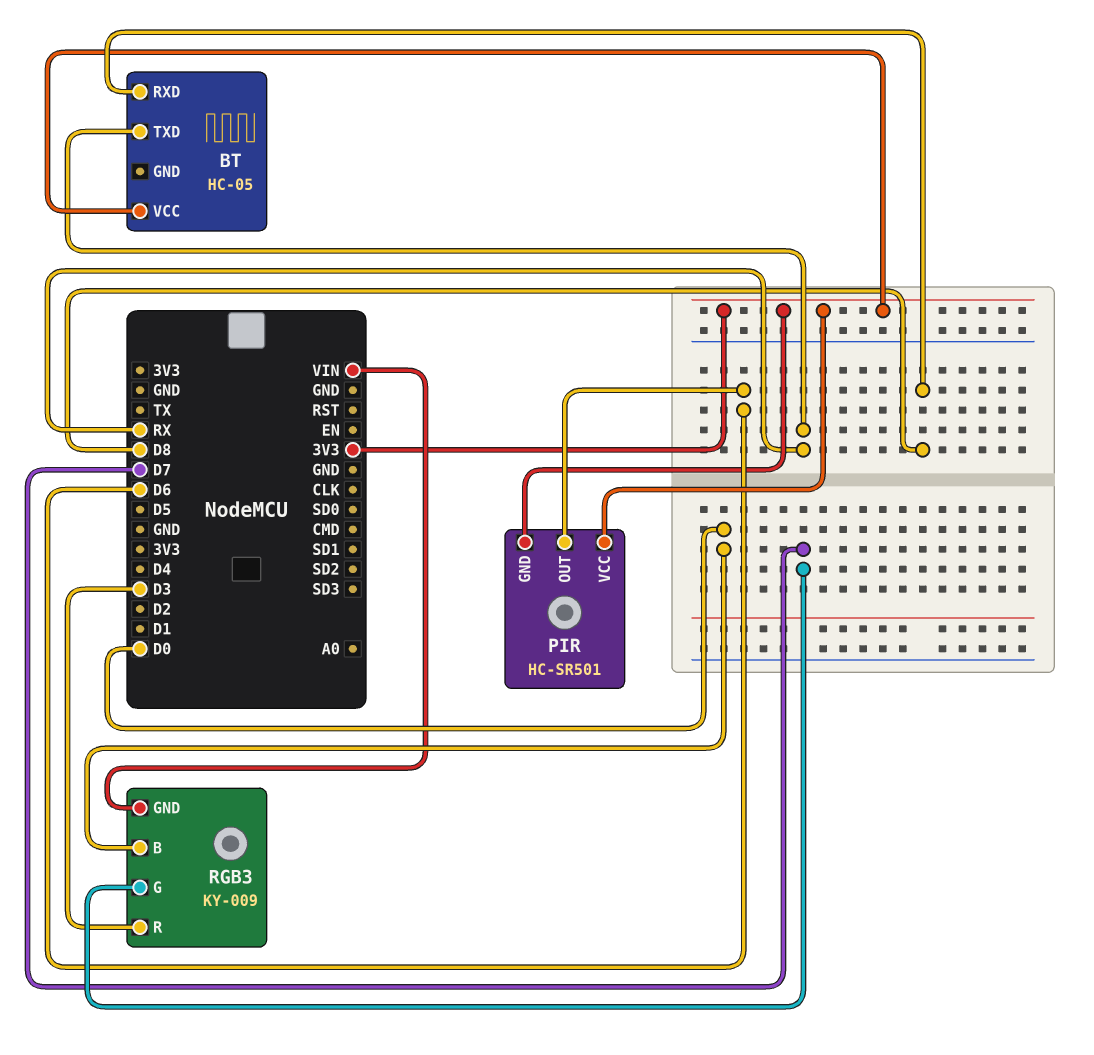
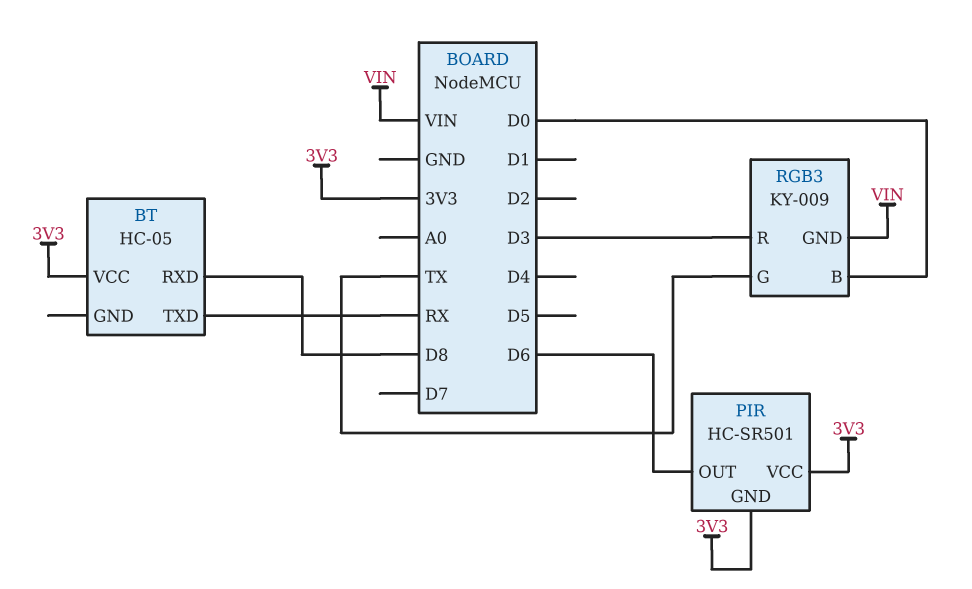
RGB3 pin G: D7 -> TX

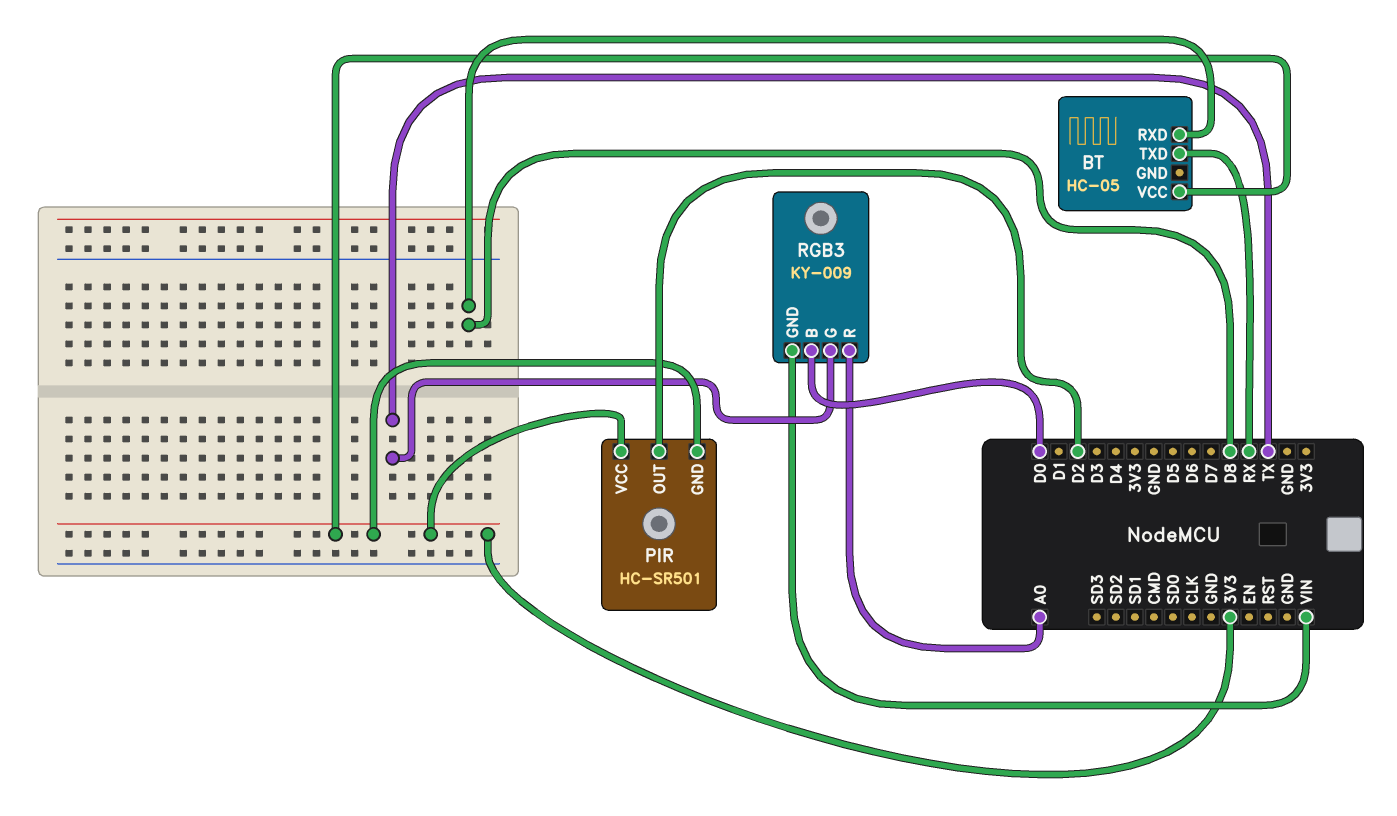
PIR pin OUT: D6 -> D2
RGB3 pin R: D3 -> A0

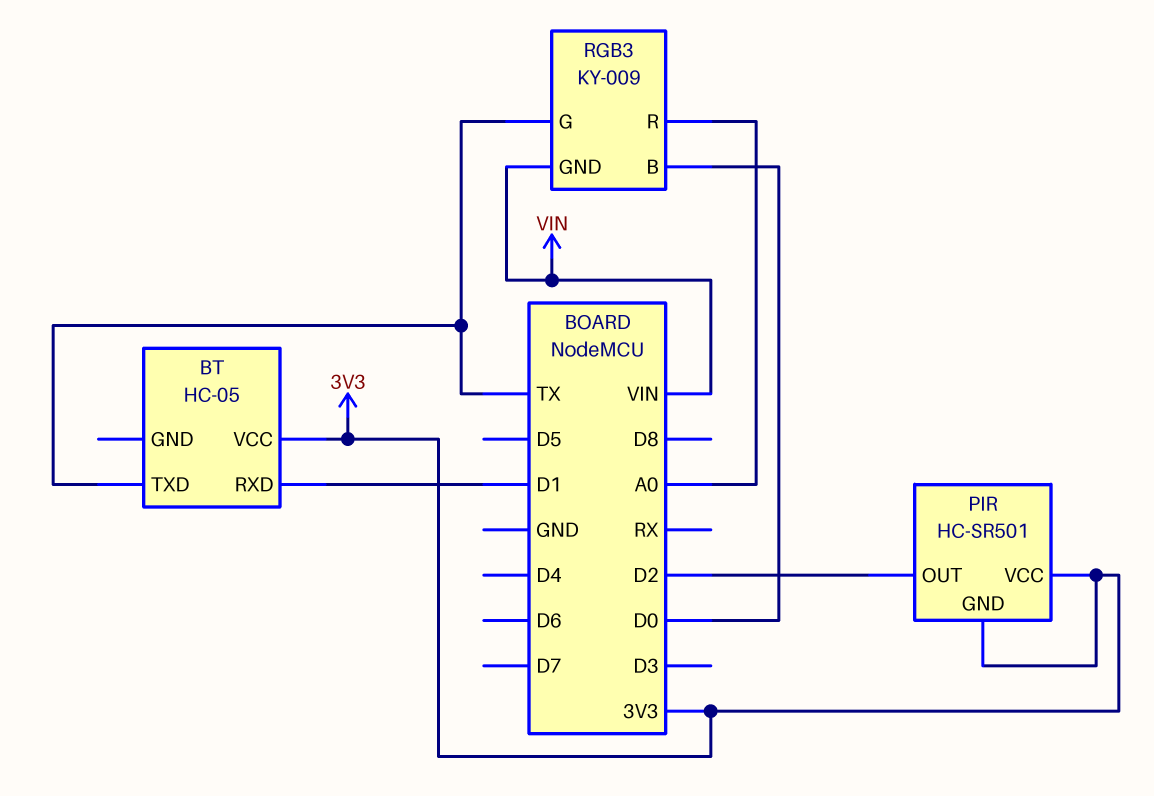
BT pin RXD: D8 -> D1
BT pin TXD: RX -> TX

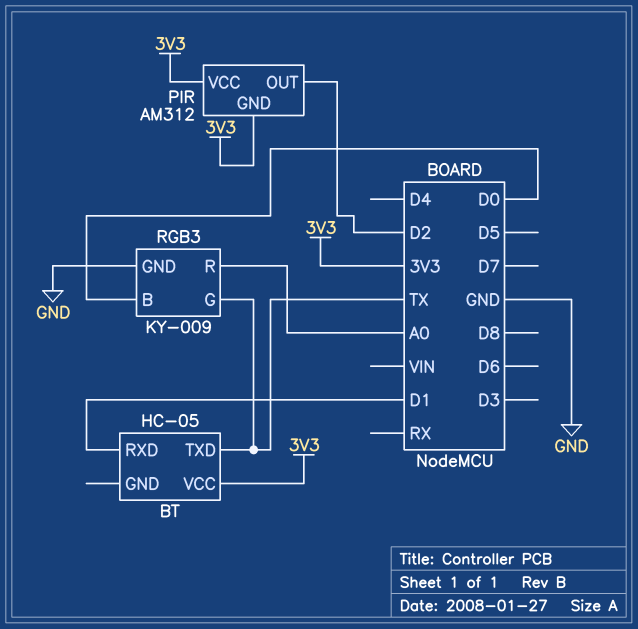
PIR: HC-SR501 -> AM312
RGB3 pin GND: VIN -> GND

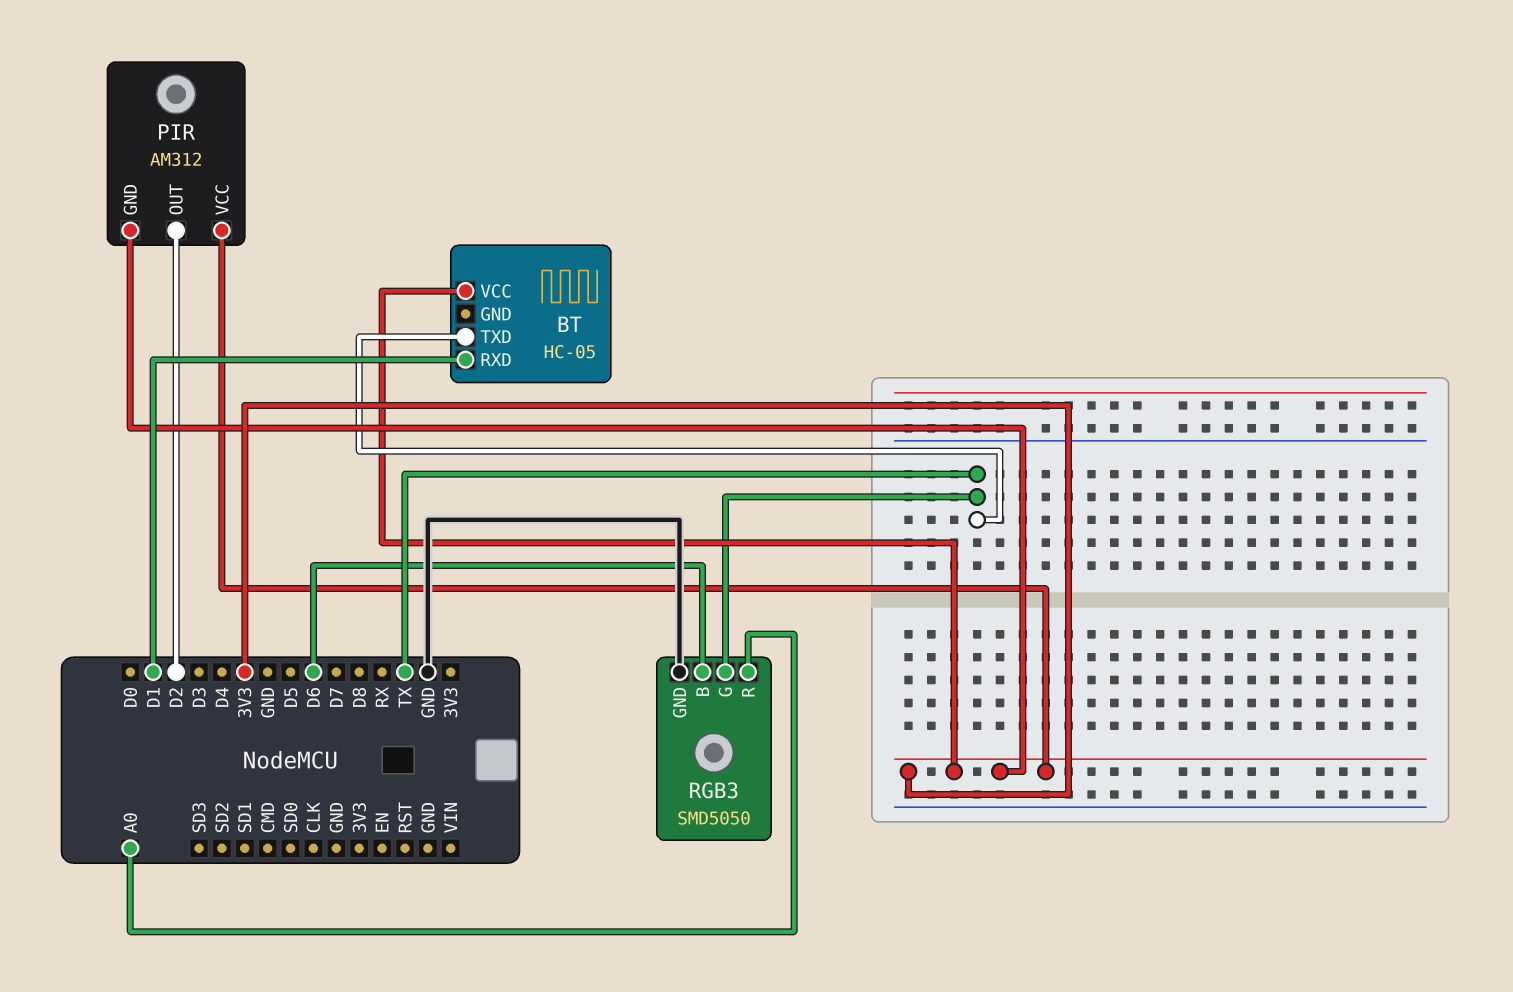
RGB3: KY-009 -> SMD5050
RGB3 pin B: D0 -> D6

